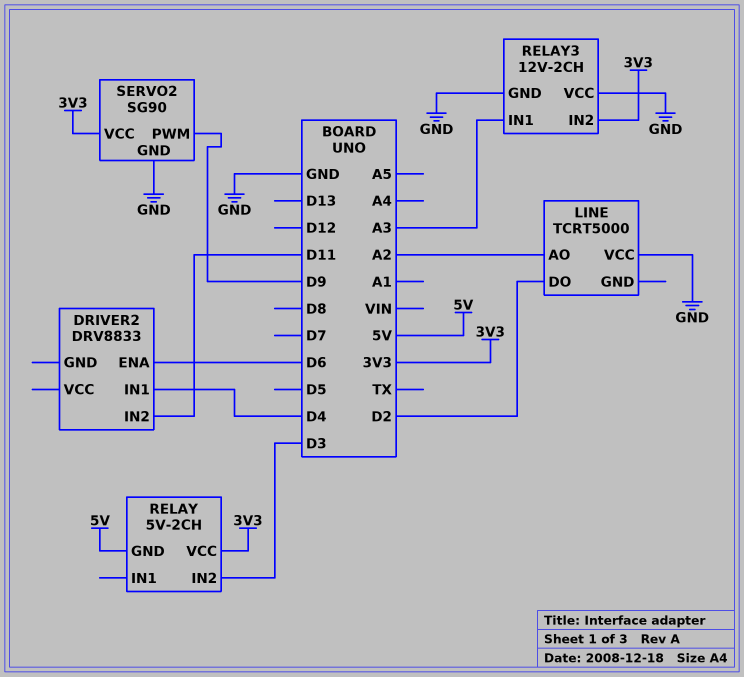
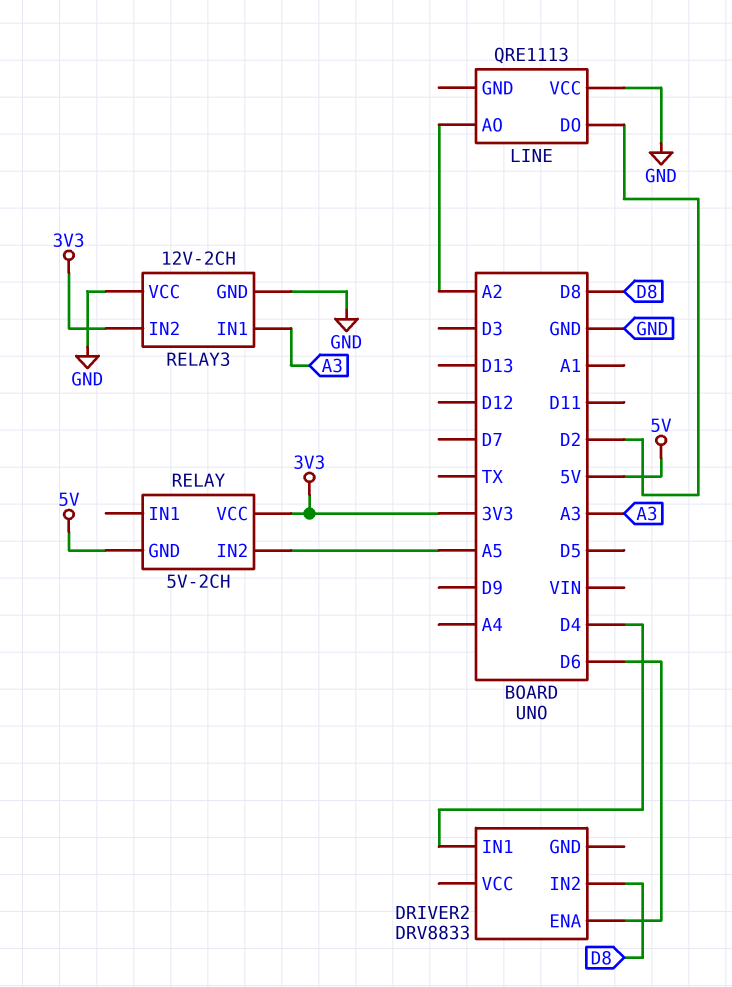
DRIVER2 pin IN2: D11 -> D8
LINE: TCRT5000 -> QRE1113
RELAY pin IN2: D3 -> A5
SERVO2: SG90 -> none
SERVO2 pin GND: GND -> none
SERVO2 pin PWM: D9 -> none
SERVO2 pin VCC: 3V3 -> none

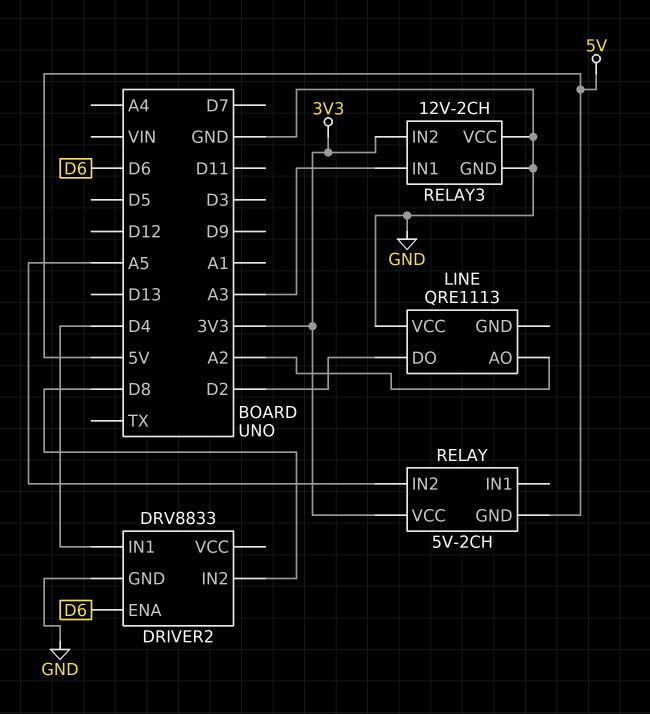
DRIVER2 pin GND: none -> GND

